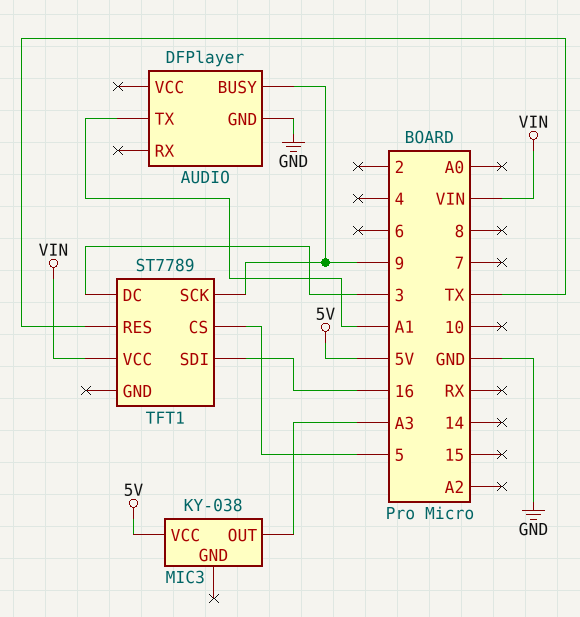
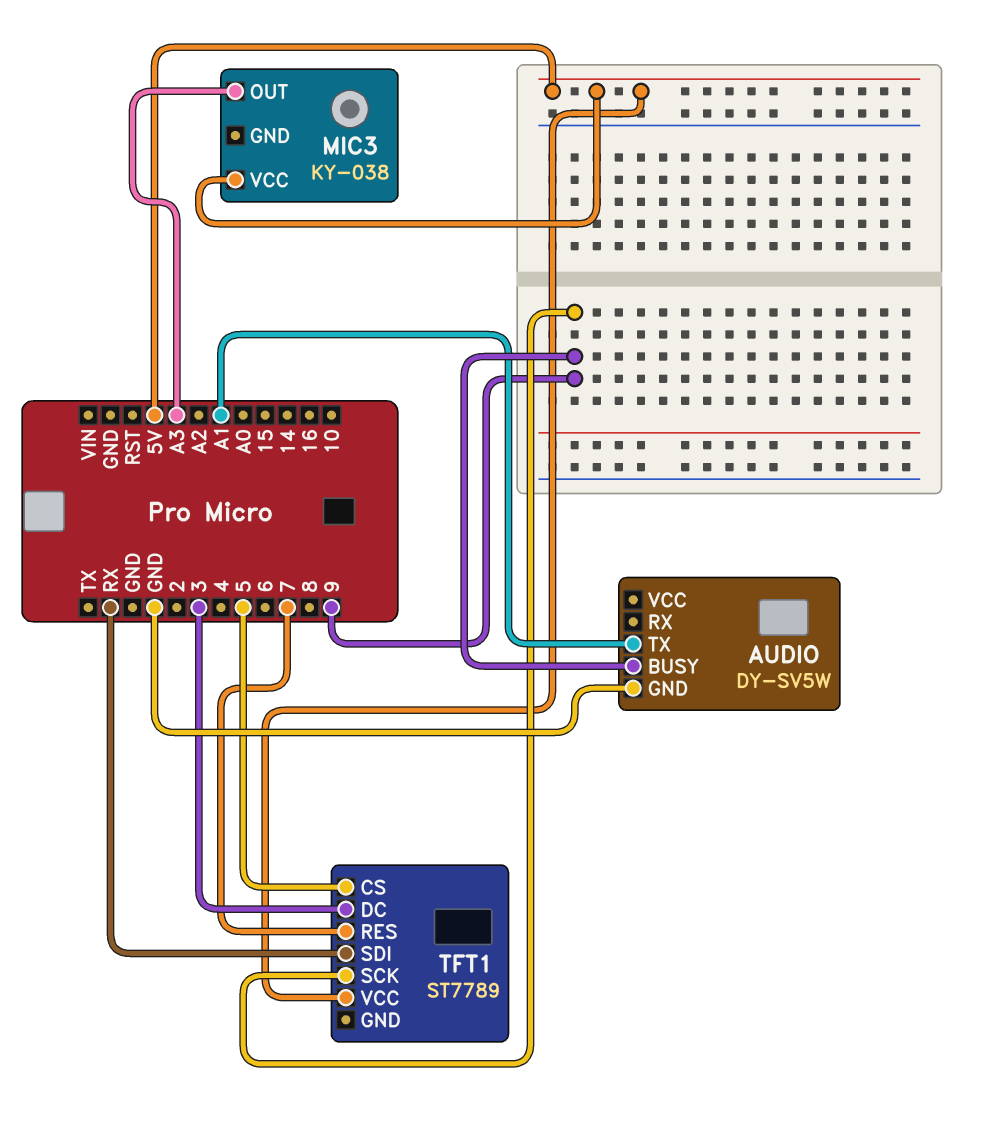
AUDIO: DFPlayer -> DY-SV5W
TFT1 pin RES: TX -> 7
TFT1 pin SDI: 16 -> RX
TFT1 pin VCC: VIN -> 5V

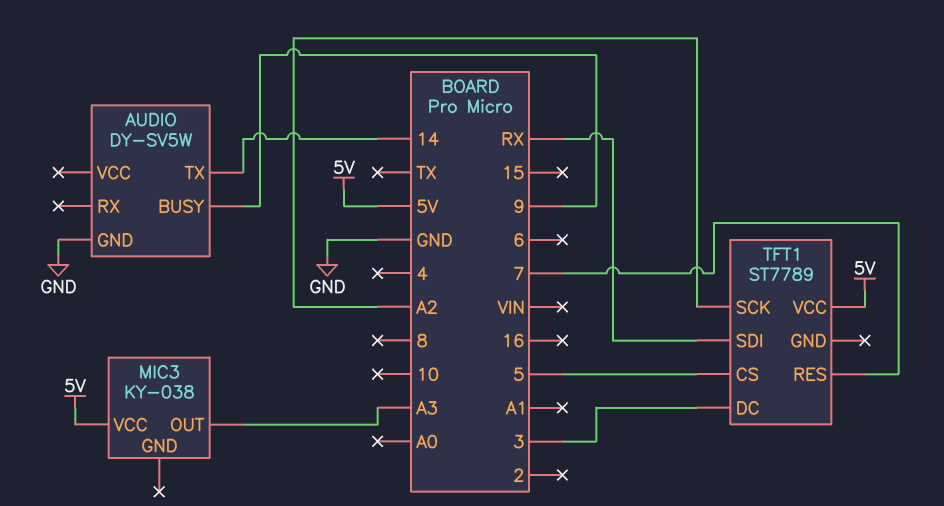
AUDIO pin TX: A1 -> 14
TFT1 pin SCK: 9 -> A2

